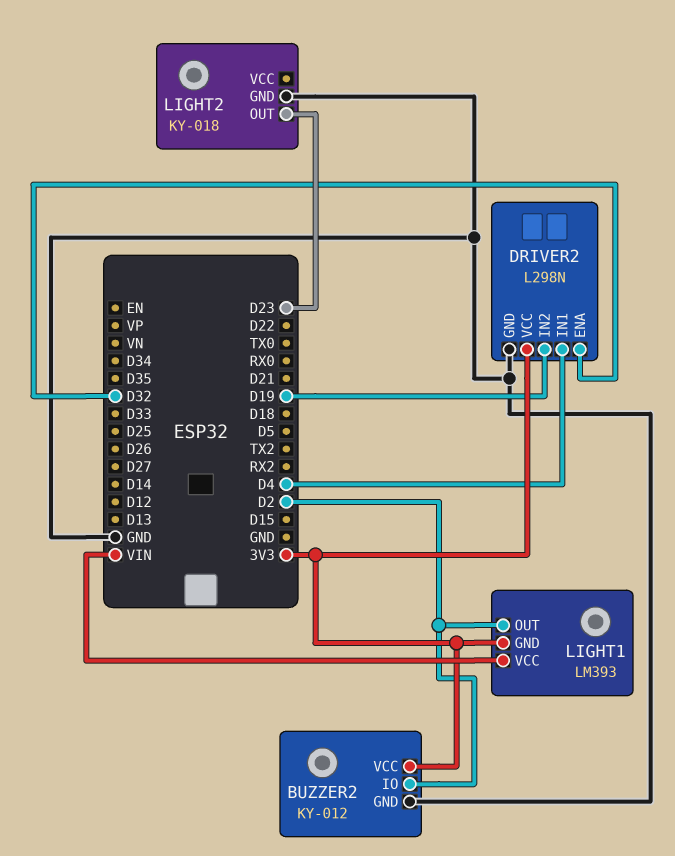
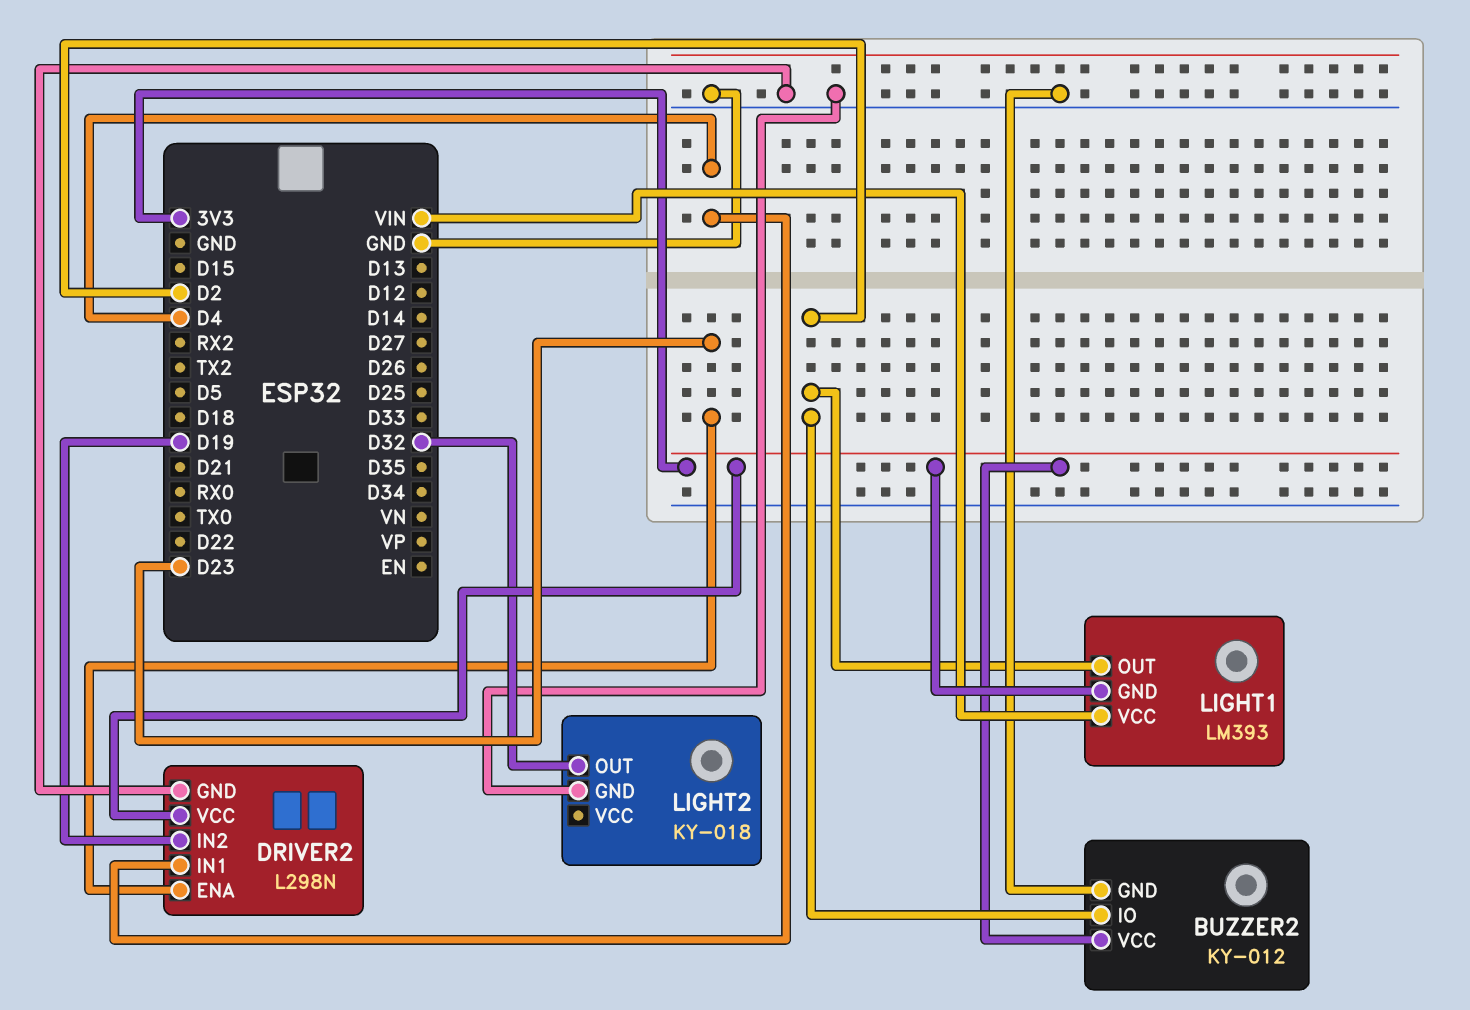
DRIVER2 pin ENA: D32 -> D23
LIGHT2 pin OUT: D23 -> D32

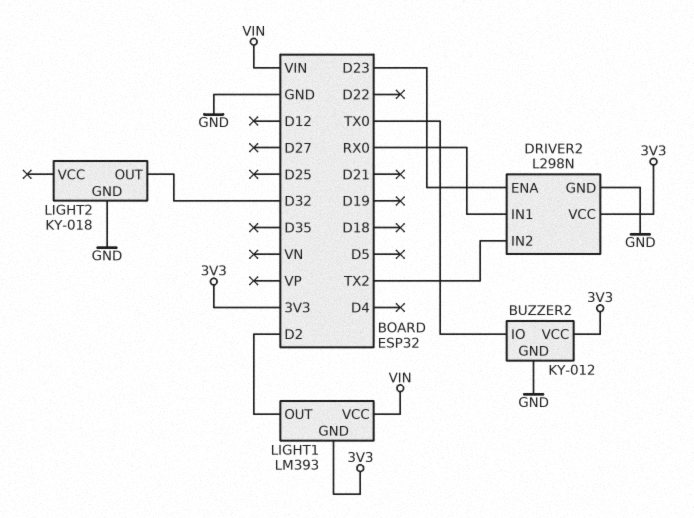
BUZZER2 pin IO: D2 -> TX0
DRIVER2 pin IN1: D4 -> RX0
DRIVER2 pin IN2: D19 -> TX2

